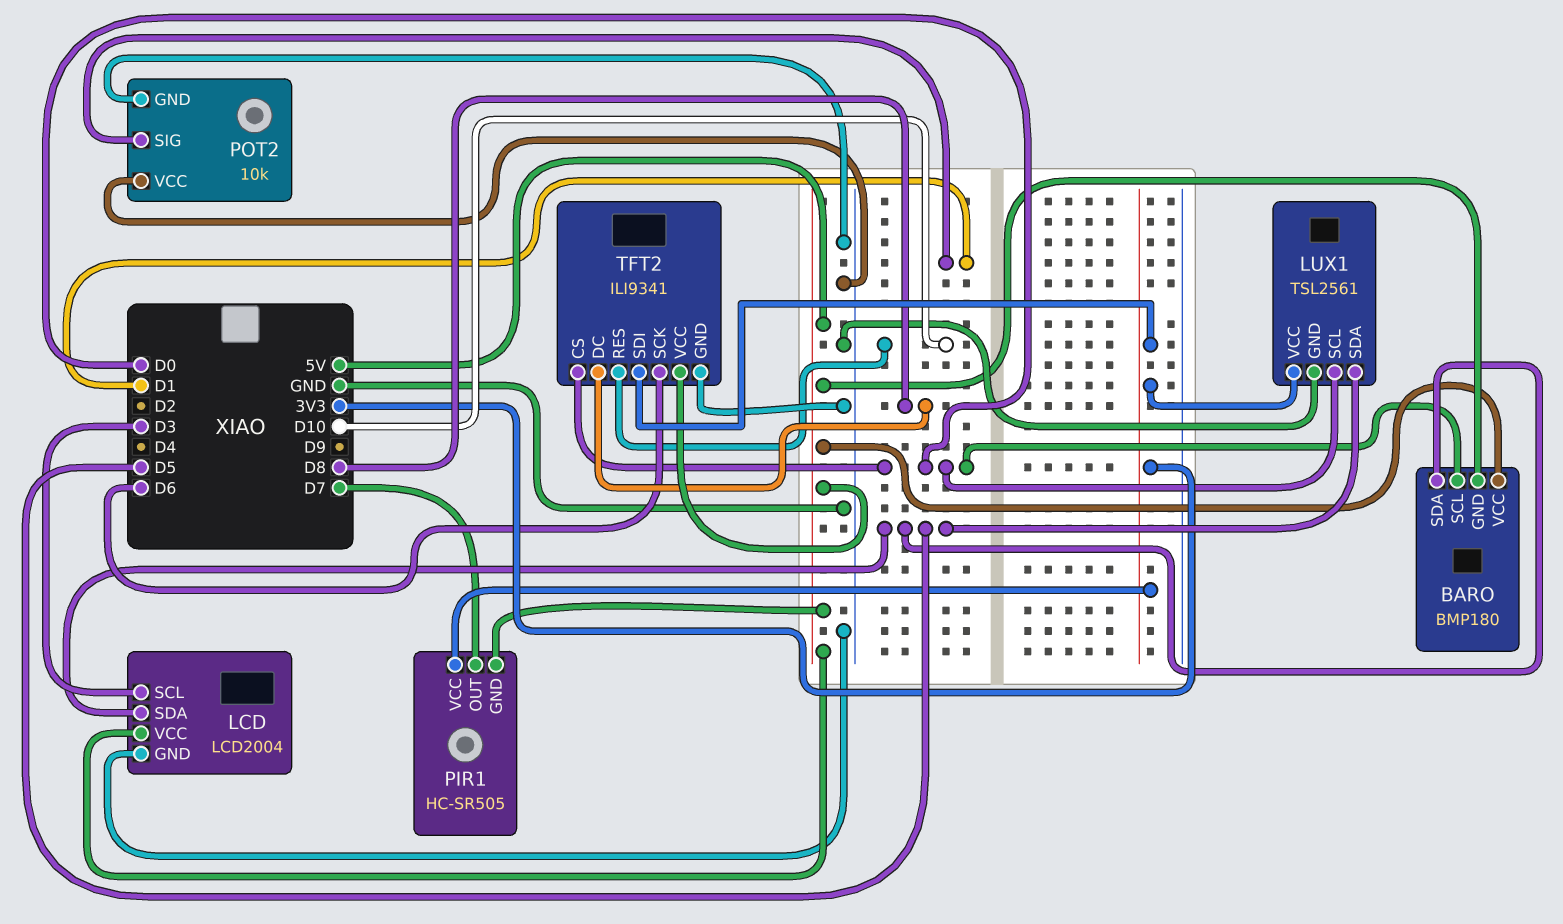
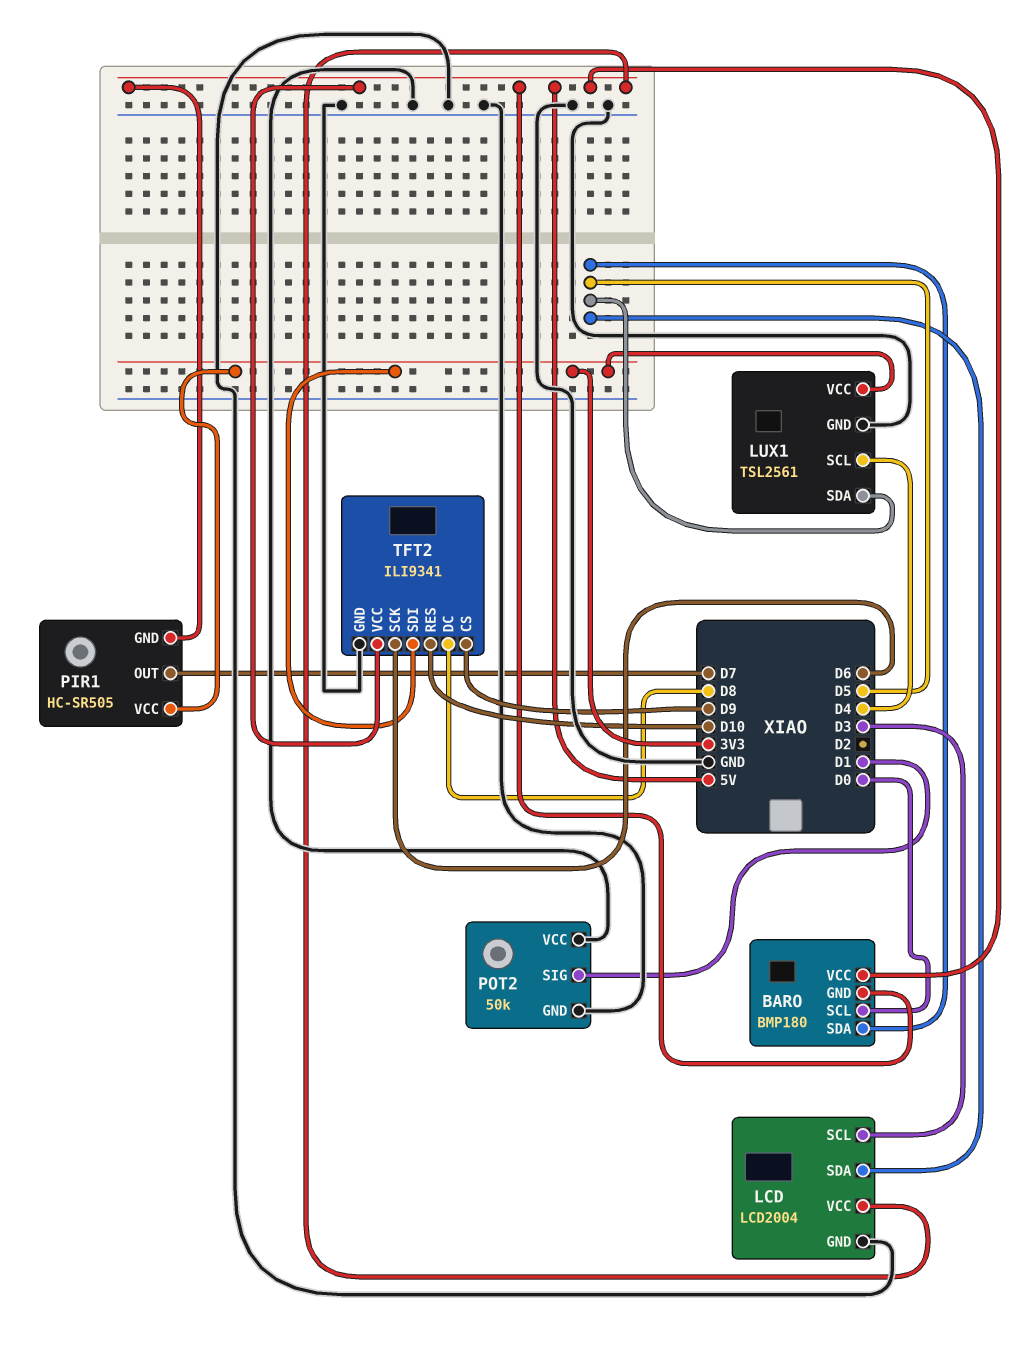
LUX1 pin SCL: D0 -> D4
POT2: 10k -> 50k
TFT2 pin CS: D0 -> D9

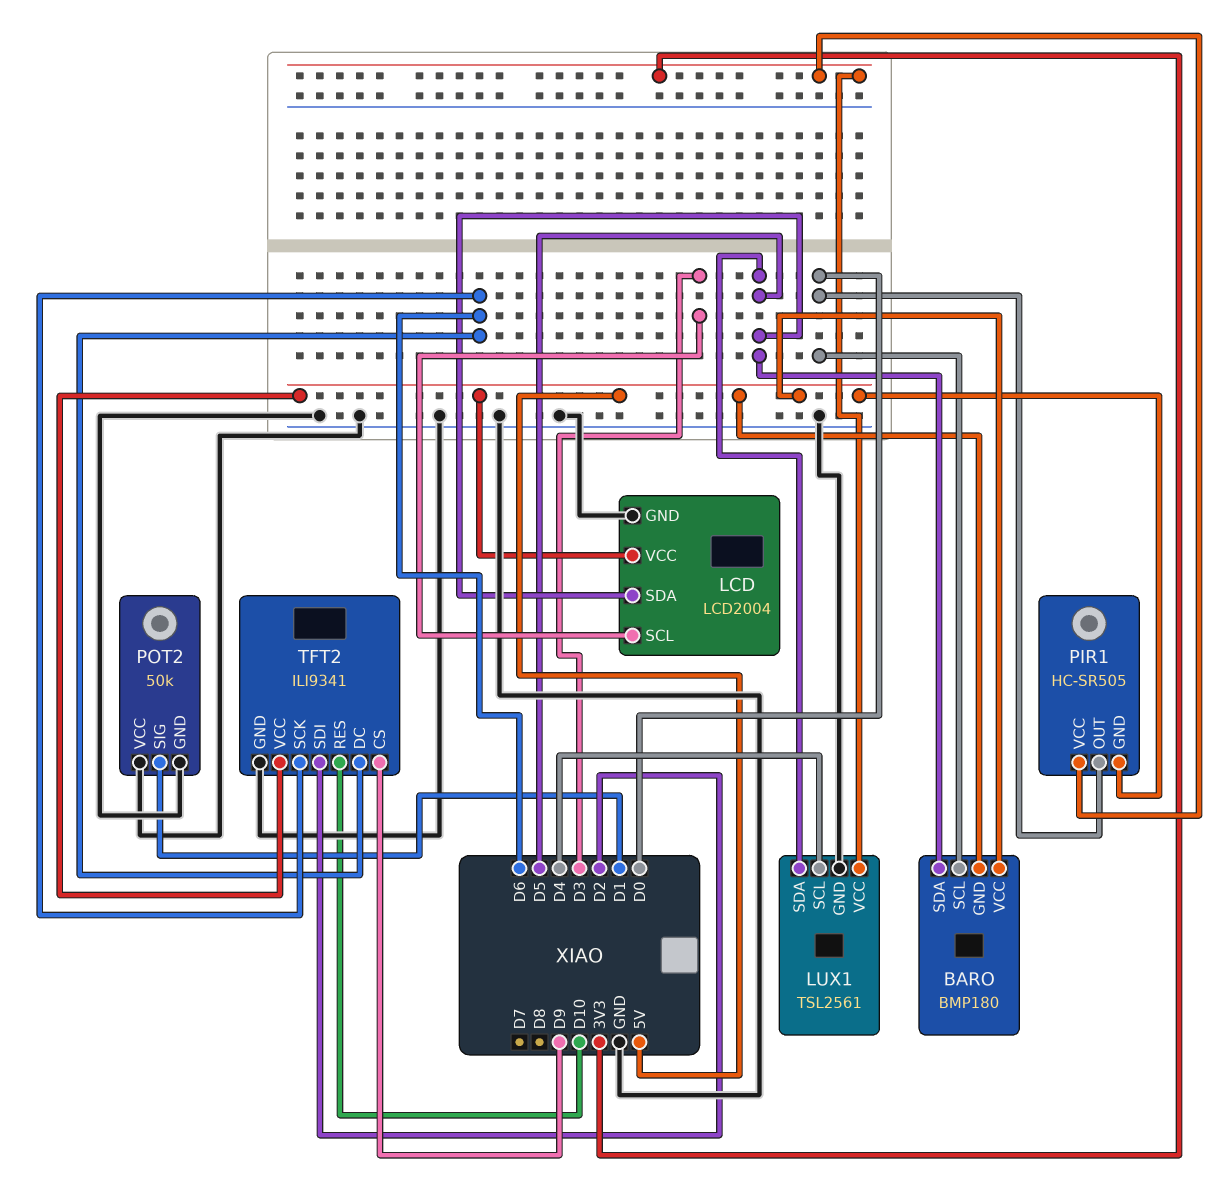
PIR1 pin OUT: D7 -> D0
TFT2 pin DC: D8 -> D6
TFT2 pin SDI: 3V3 -> D2

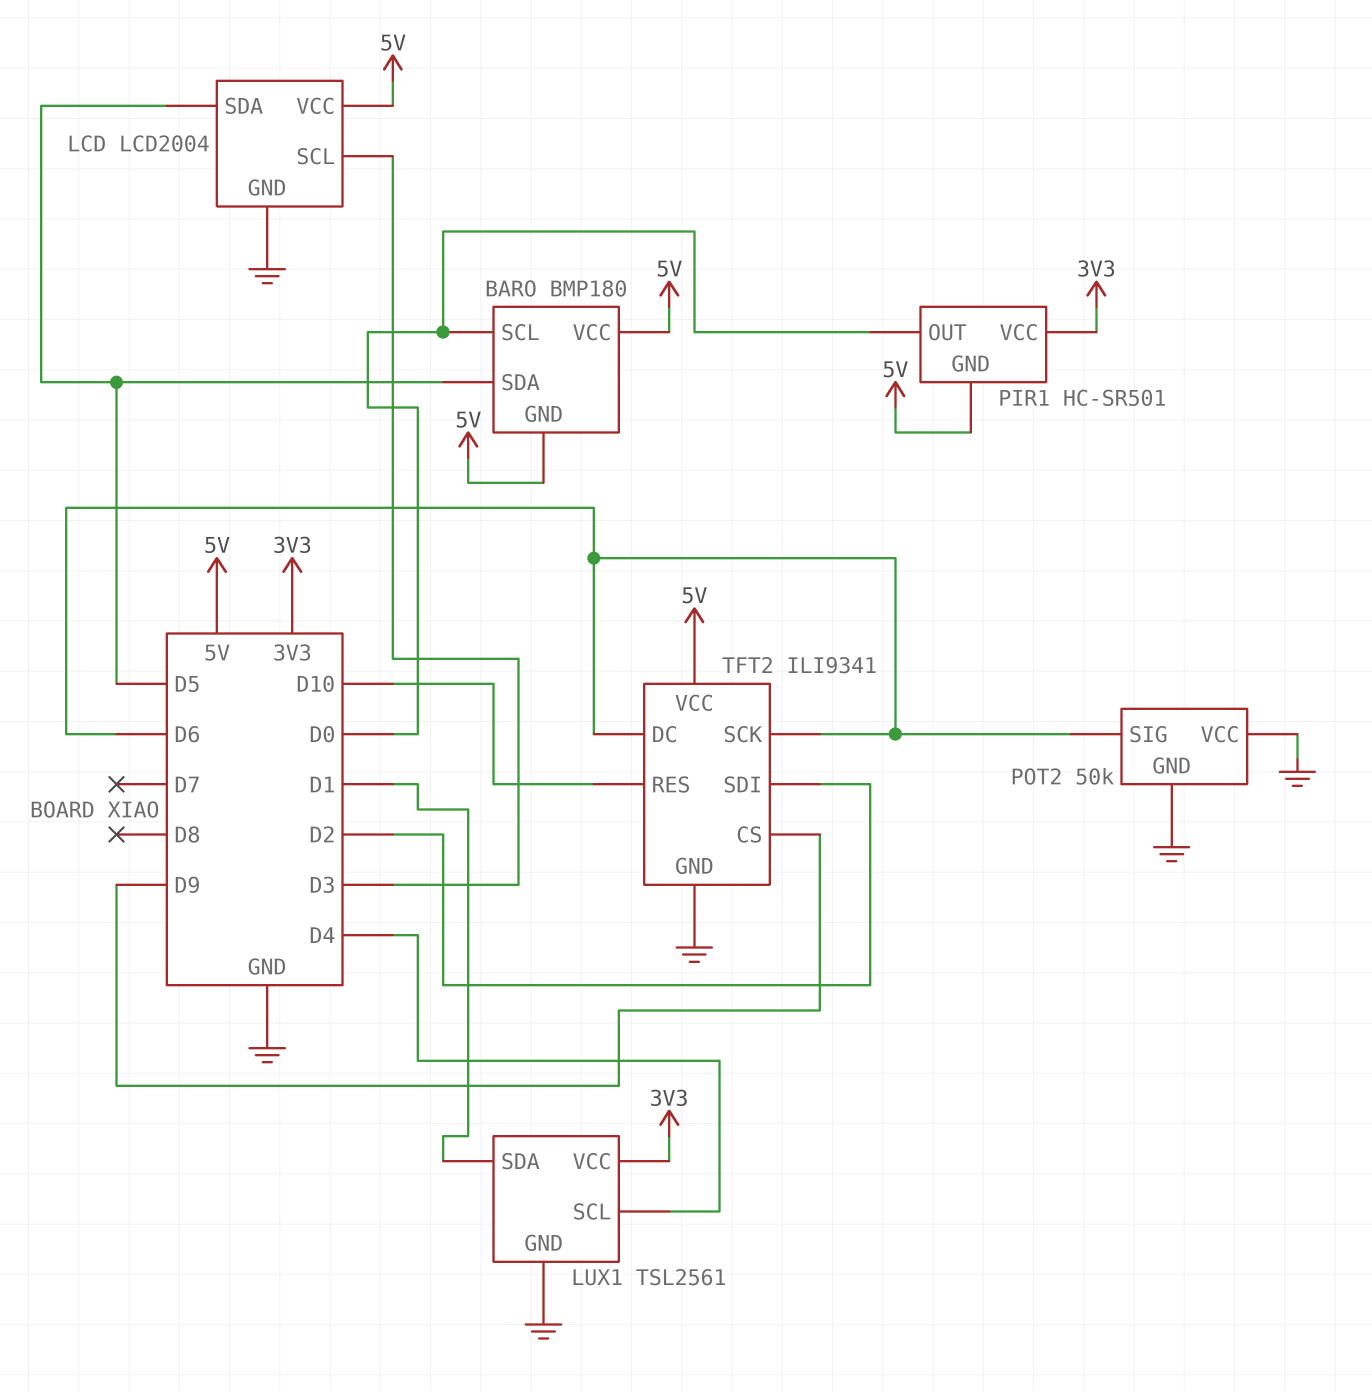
LUX1 pin SDA: D5 -> D1
PIR1: HC-SR505 -> HC-SR501
POT2 pin SIG: D1 -> D6

